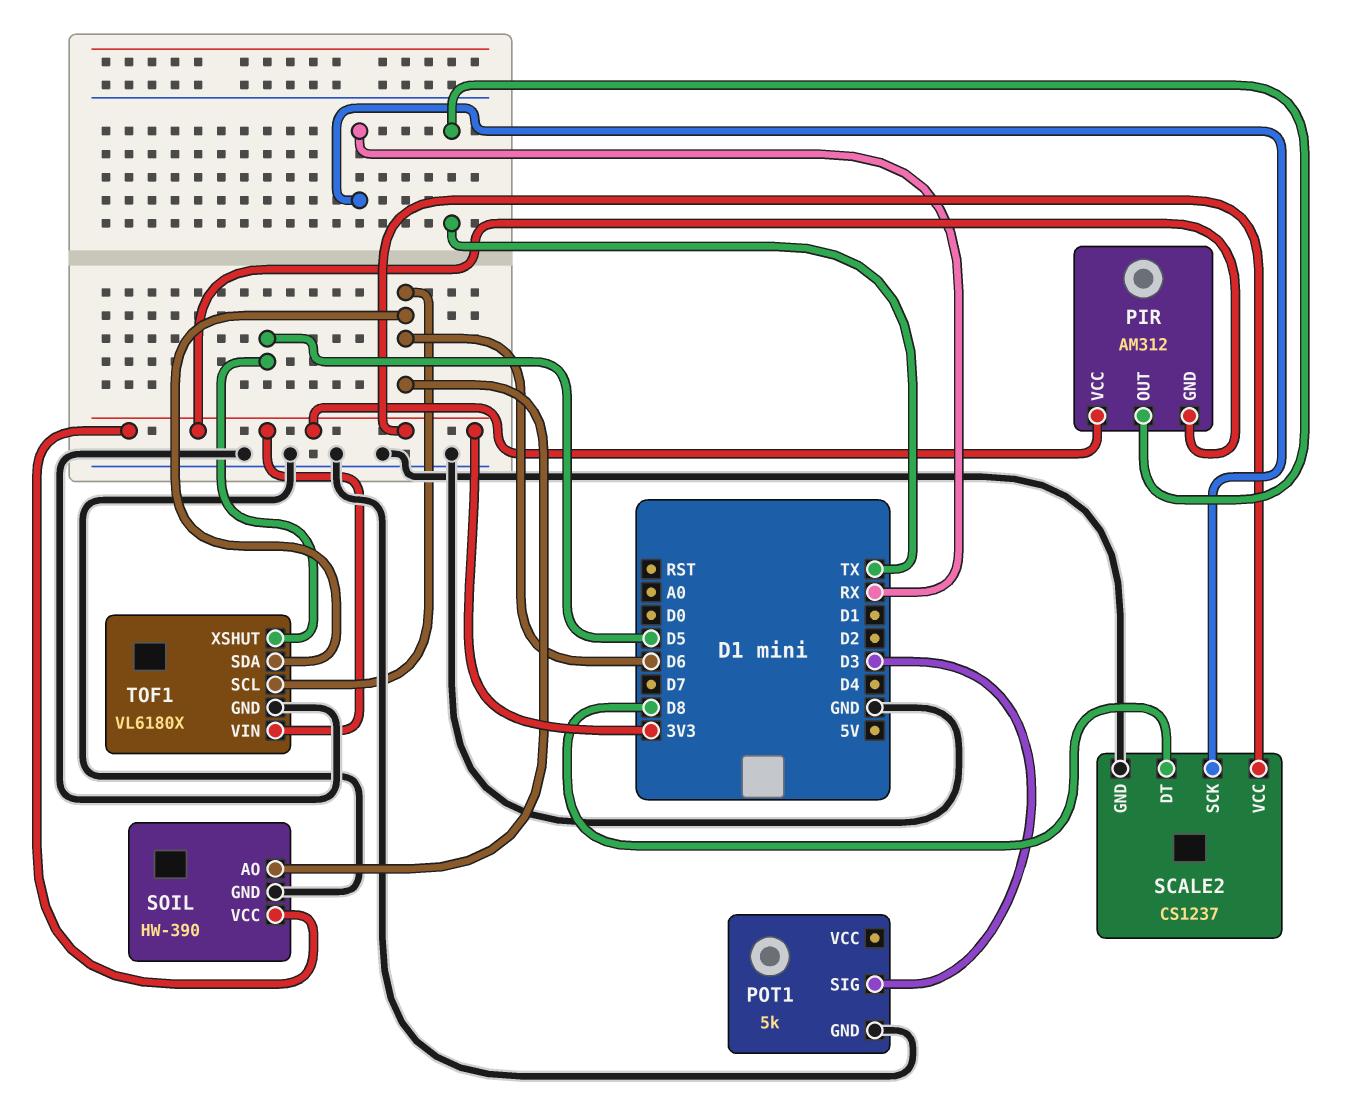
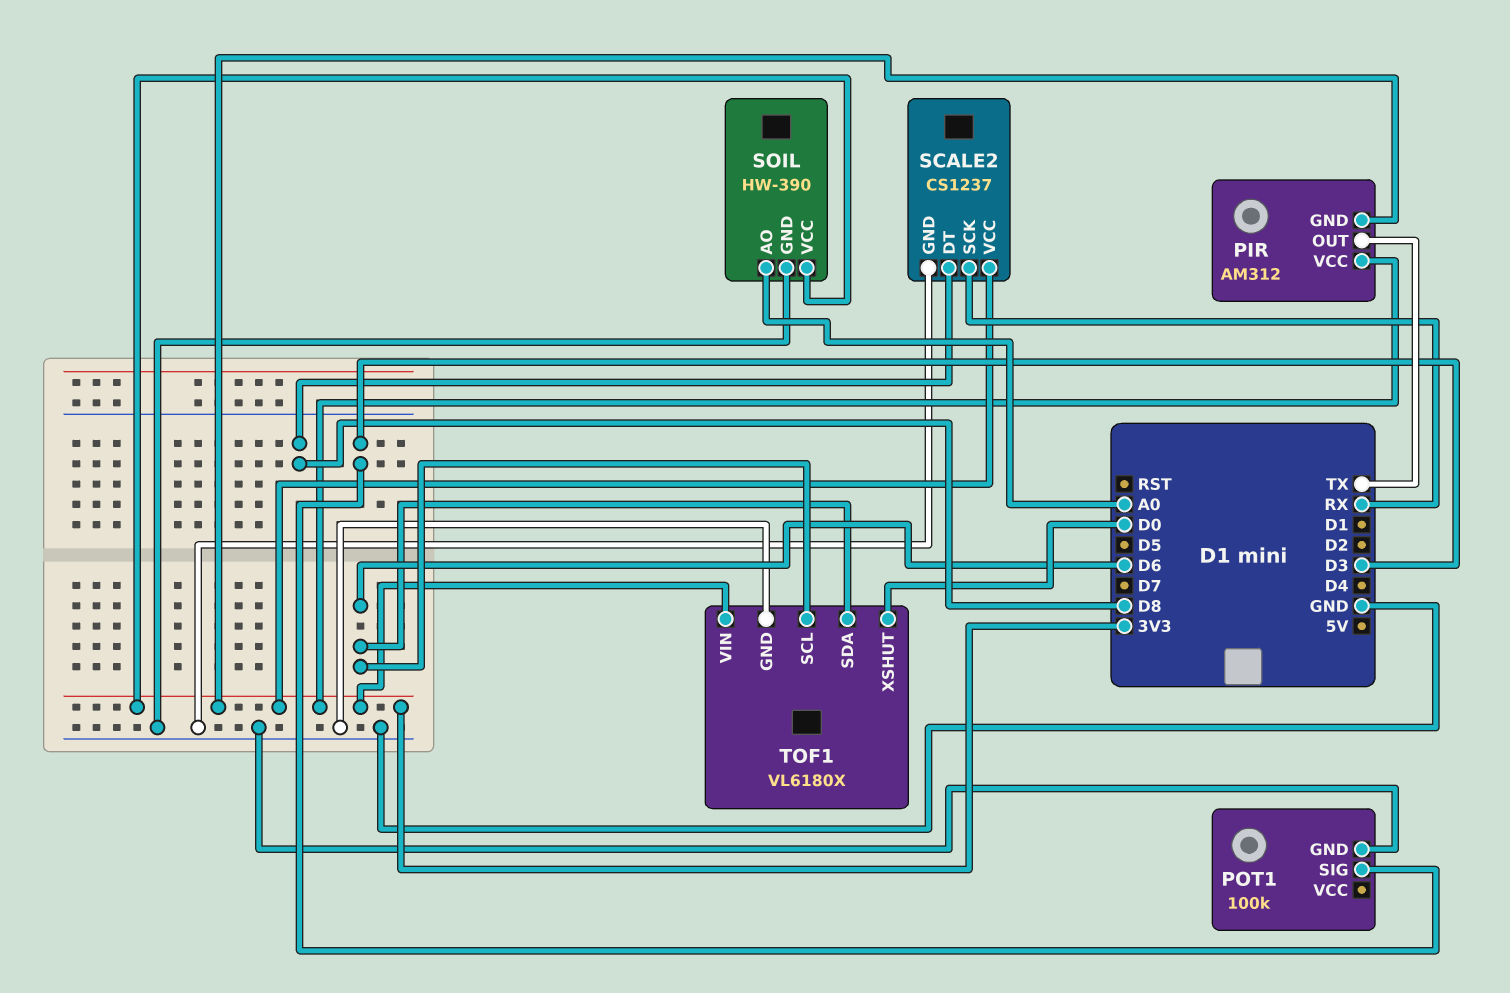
POT1: 5k -> 100k
SOIL pin AO: D6 -> A0
TOF1 pin XSHUT: D5 -> D0

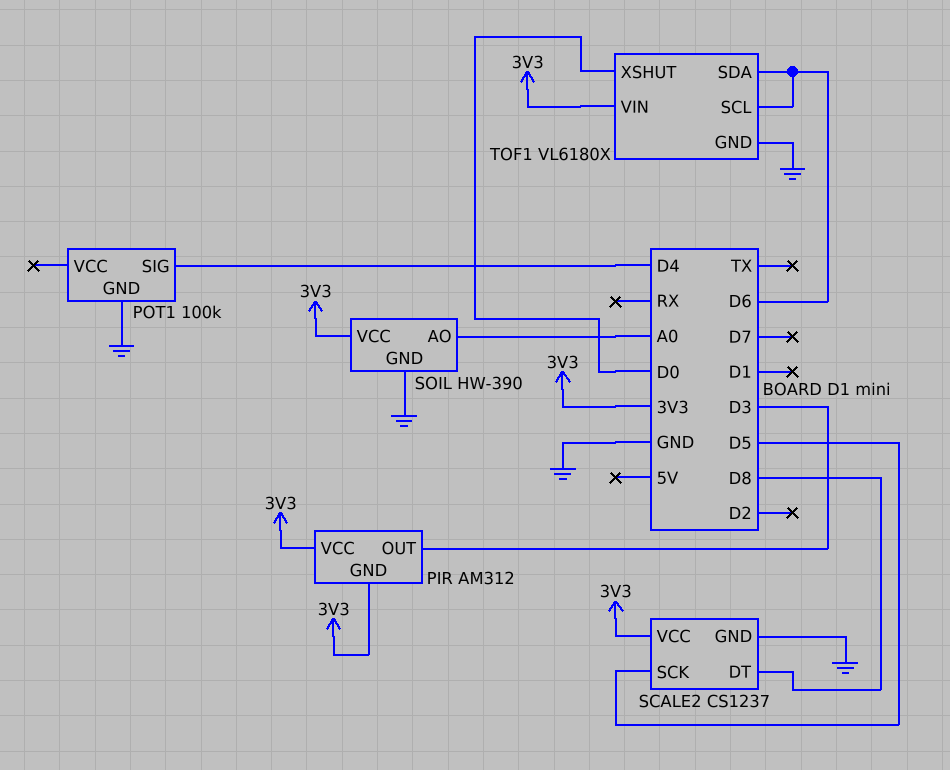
PIR pin OUT: TX -> D3
POT1 pin SIG: D3 -> D4
SCALE2 pin SCK: RX -> D5

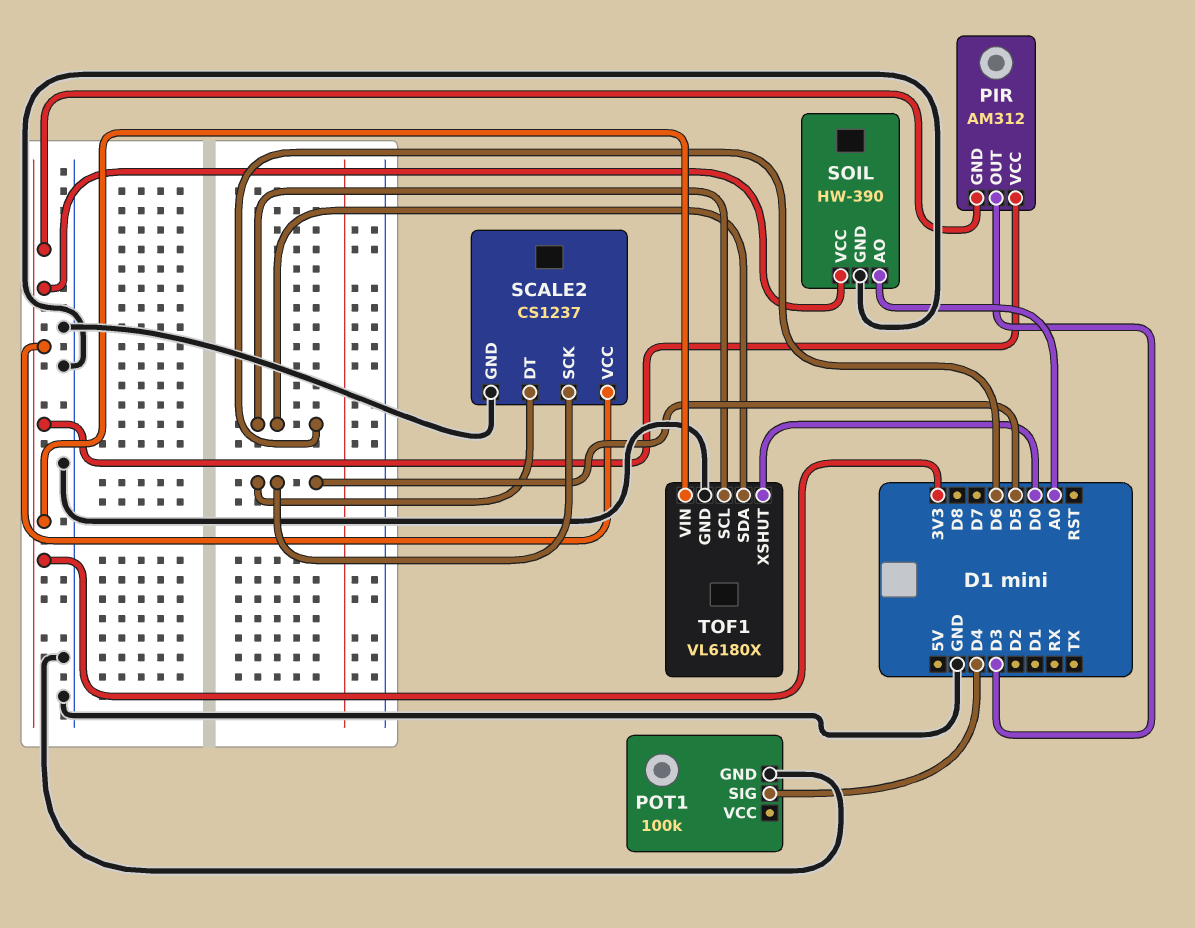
SCALE2 pin DT: D8 -> D5

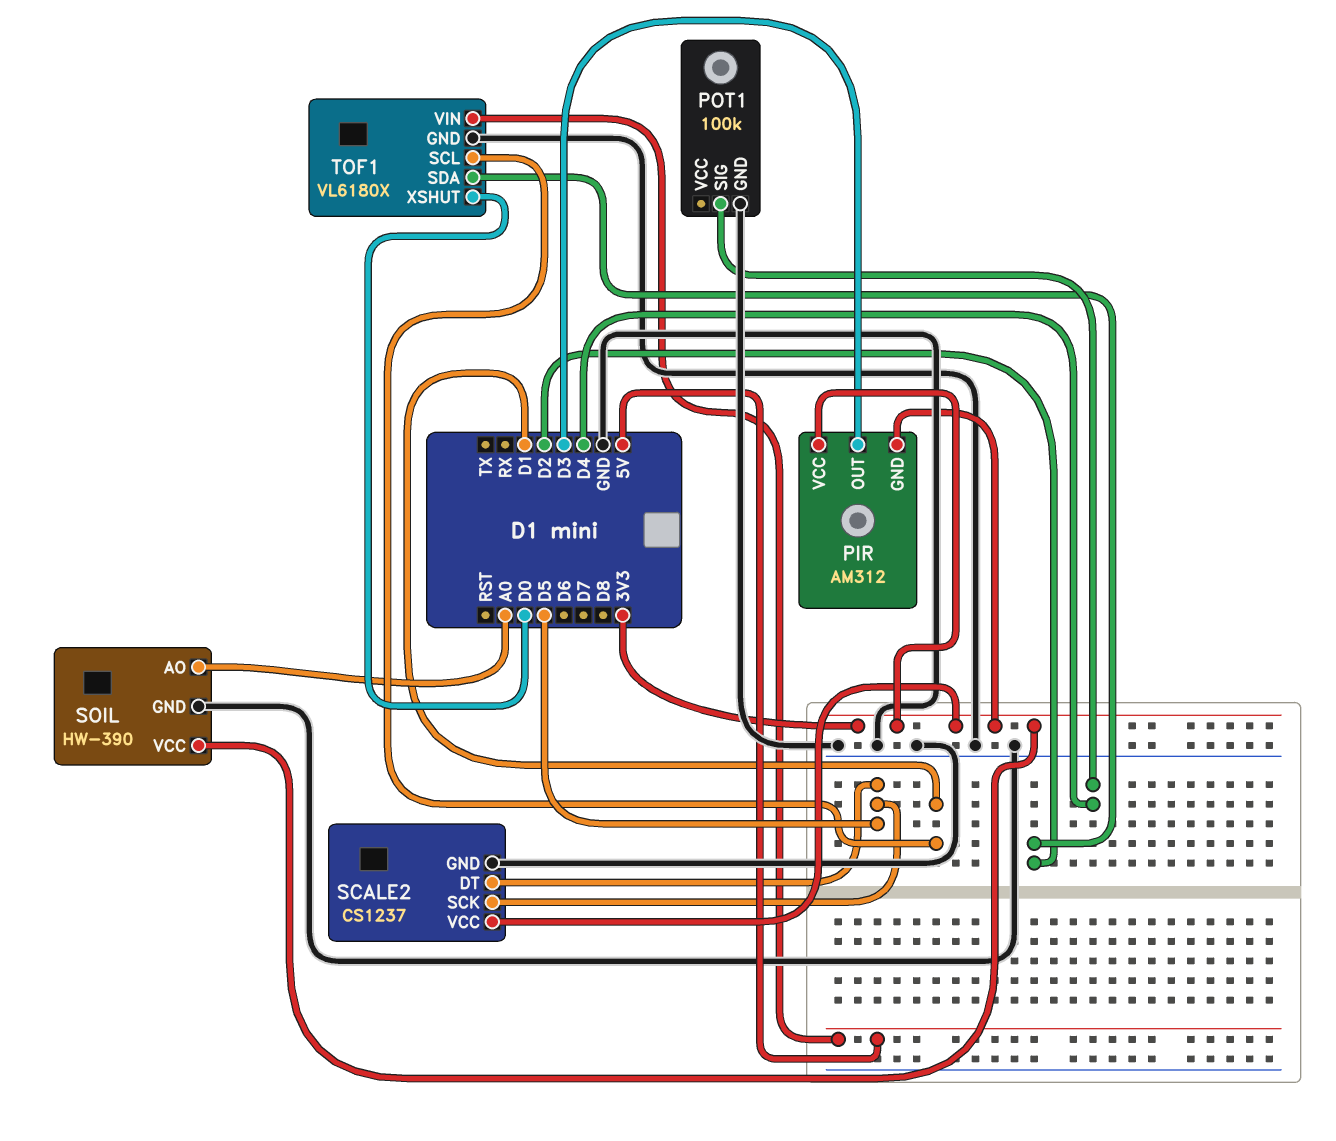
TOF1 pin SCL: D6 -> D1
TOF1 pin SDA: D6 -> D2
TOF1 pin VIN: 3V3 -> 5V

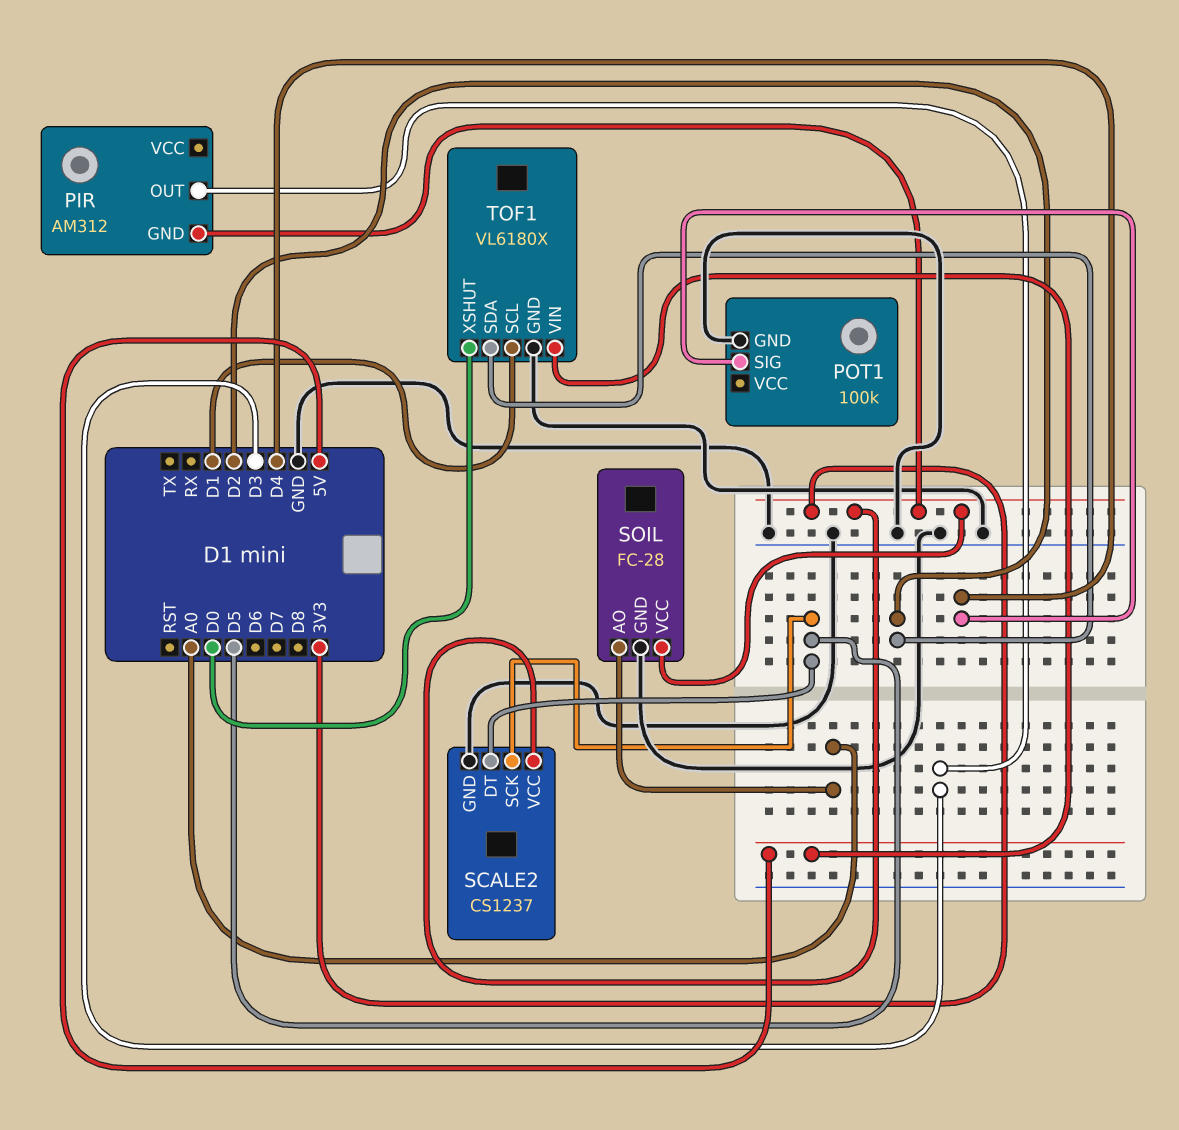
PIR pin VCC: 3V3 -> none
SOIL: HW-390 -> FC-28

